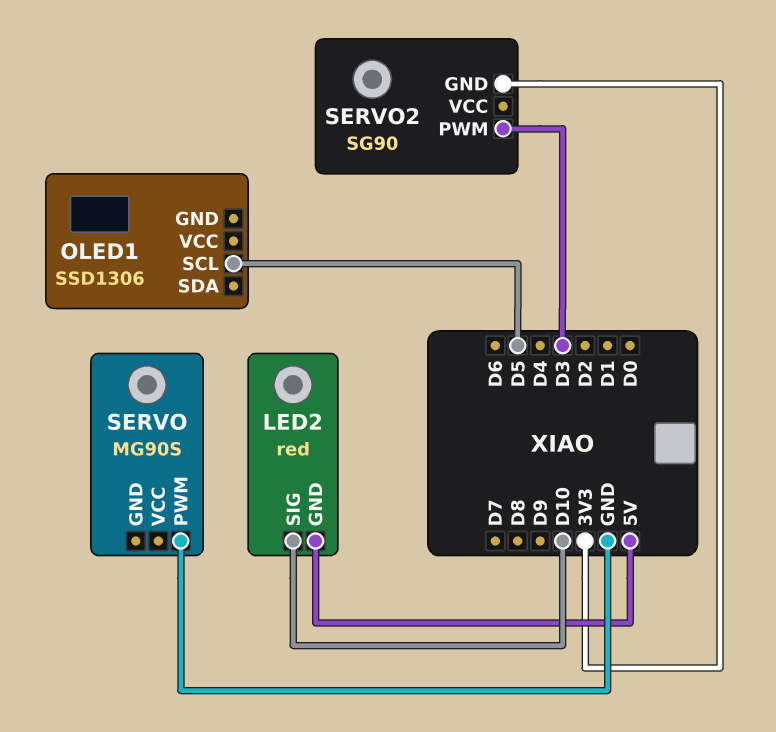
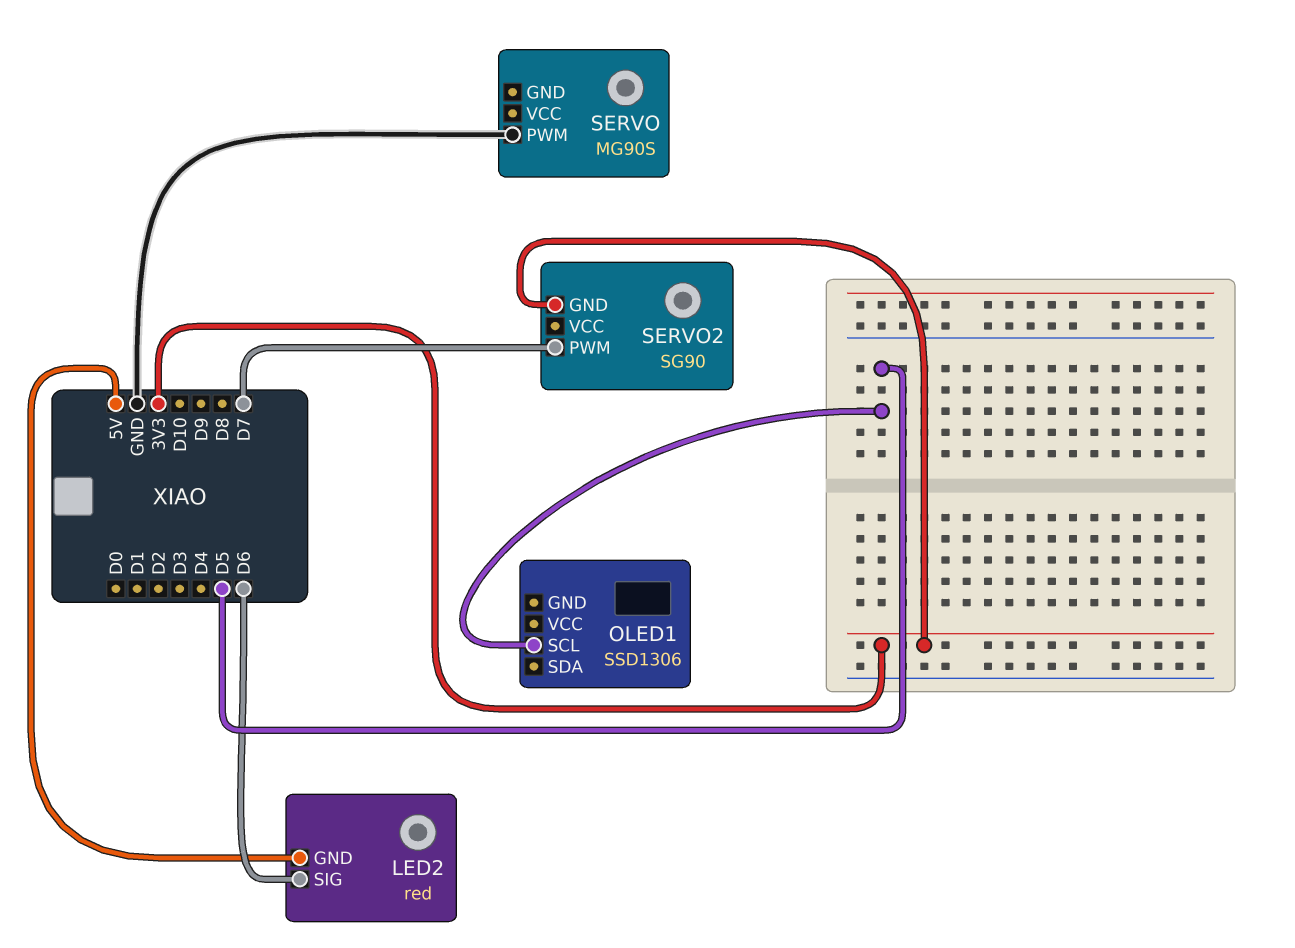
LED2 pin SIG: D10 -> D6
SERVO2 pin PWM: D3 -> D7

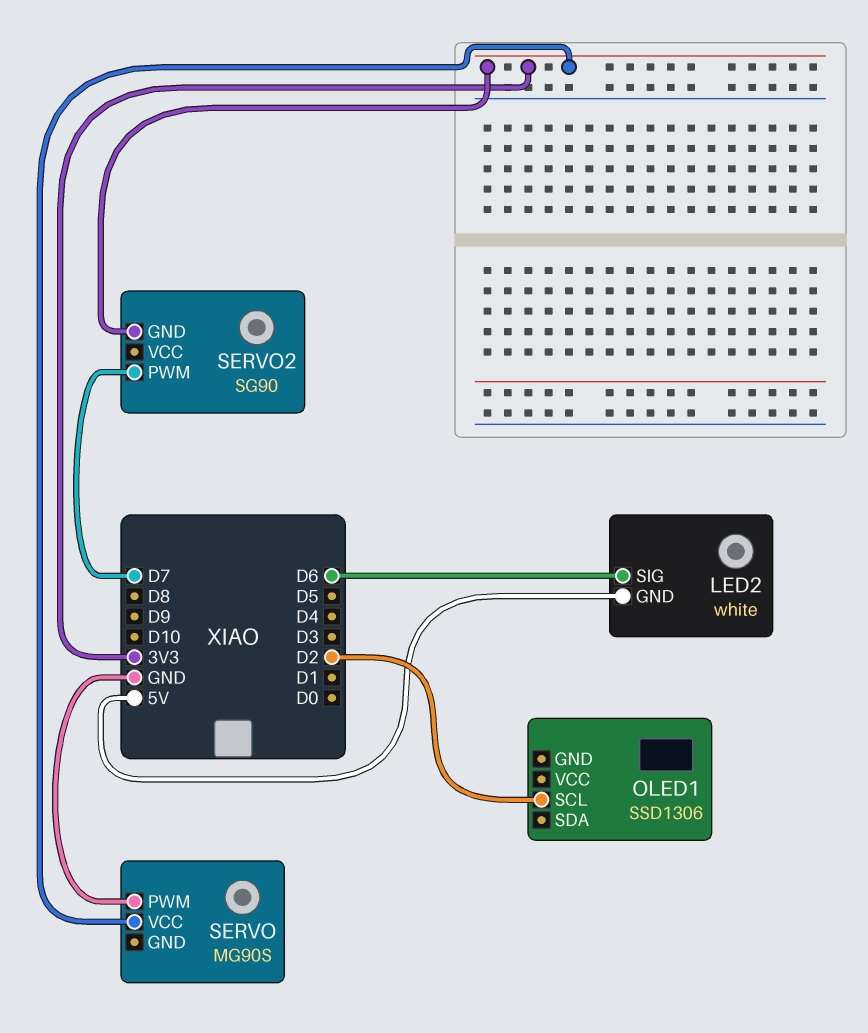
LED2: red -> white
OLED1 pin SCL: D5 -> D2
SERVO pin VCC: none -> 3V3

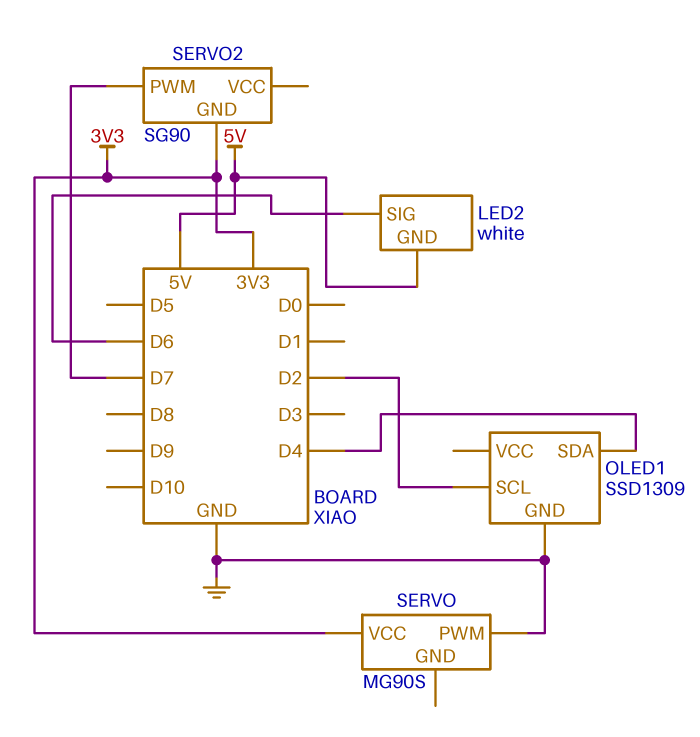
OLED1: SSD1306 -> SSD1309
OLED1 pin GND: none -> GND
OLED1 pin SDA: none -> D4

